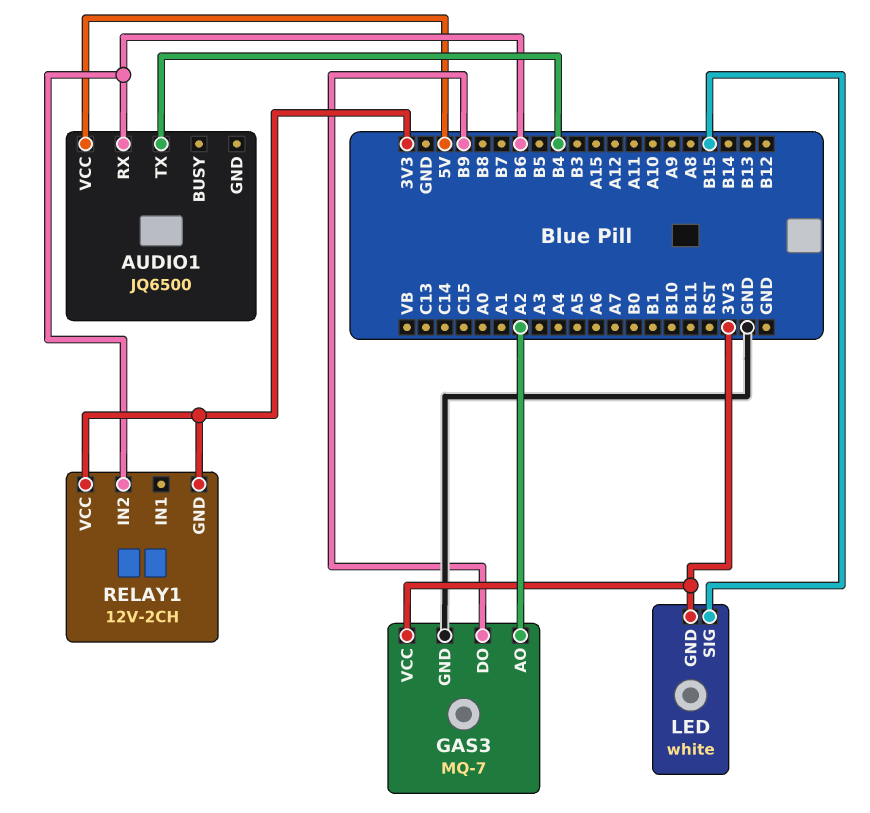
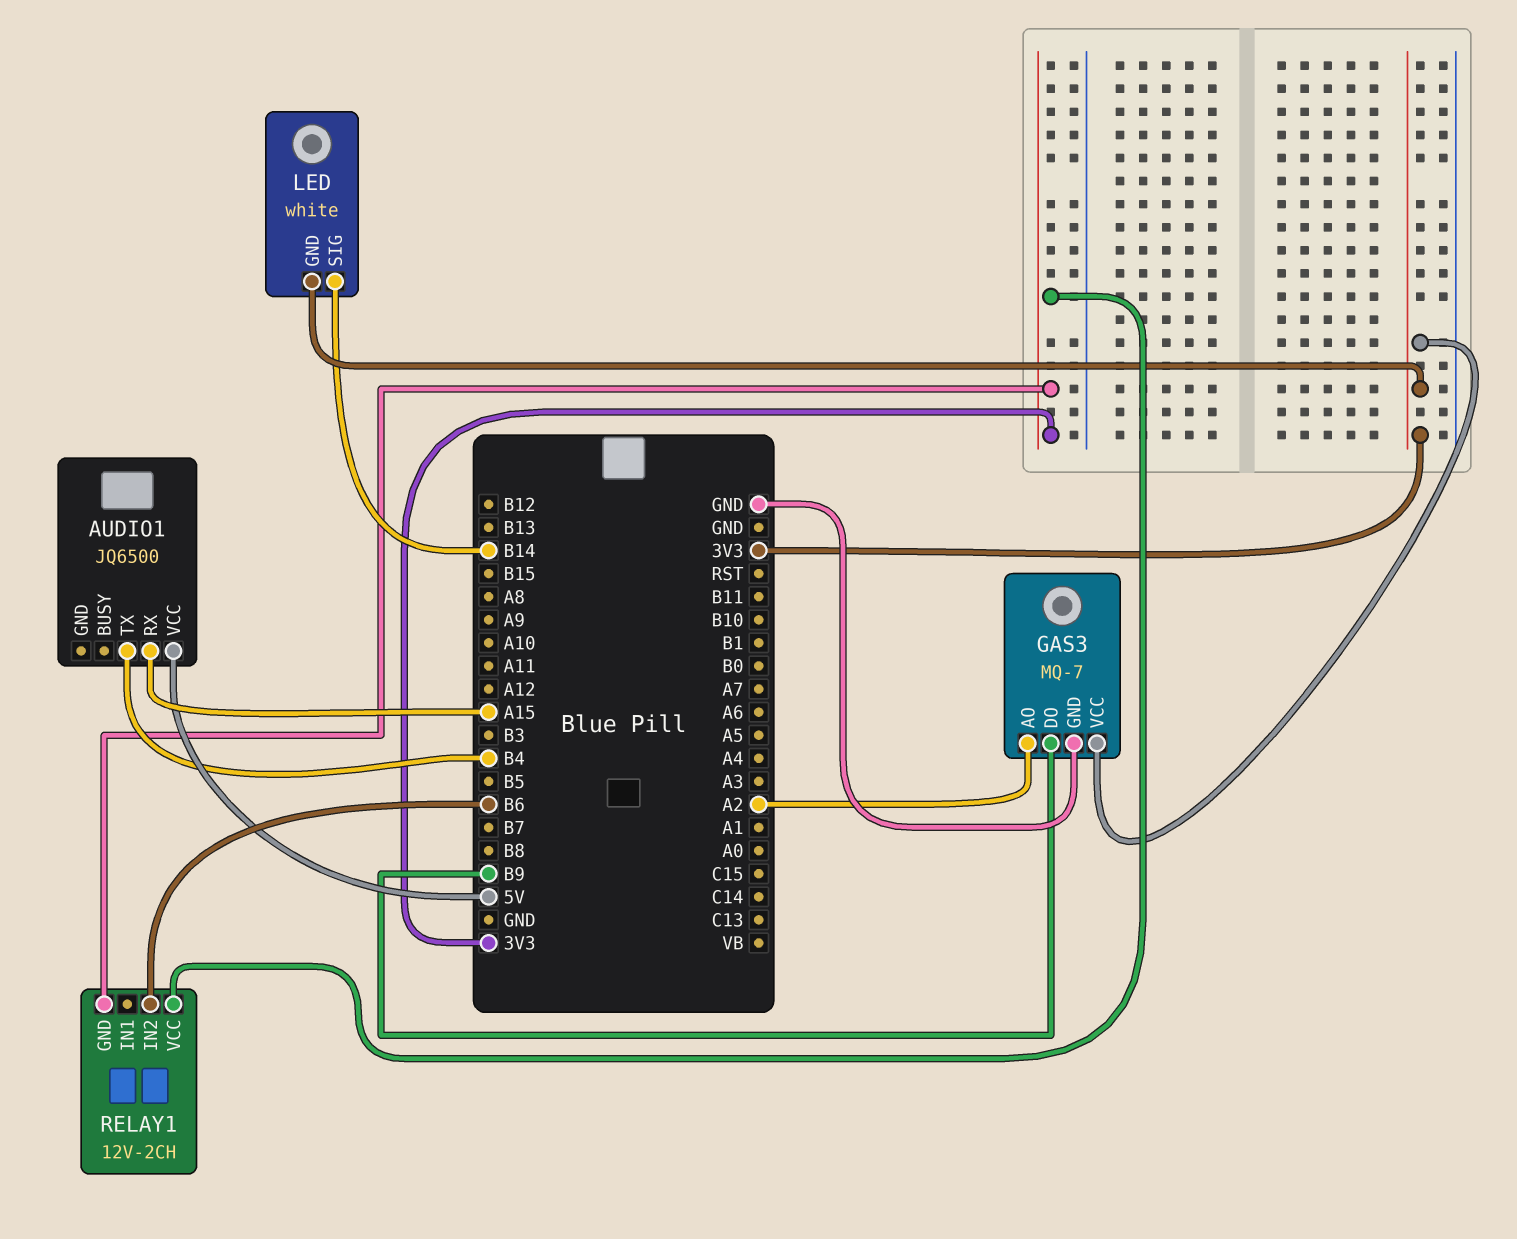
AUDIO1 pin RX: B6 -> A15
LED pin SIG: B15 -> B14

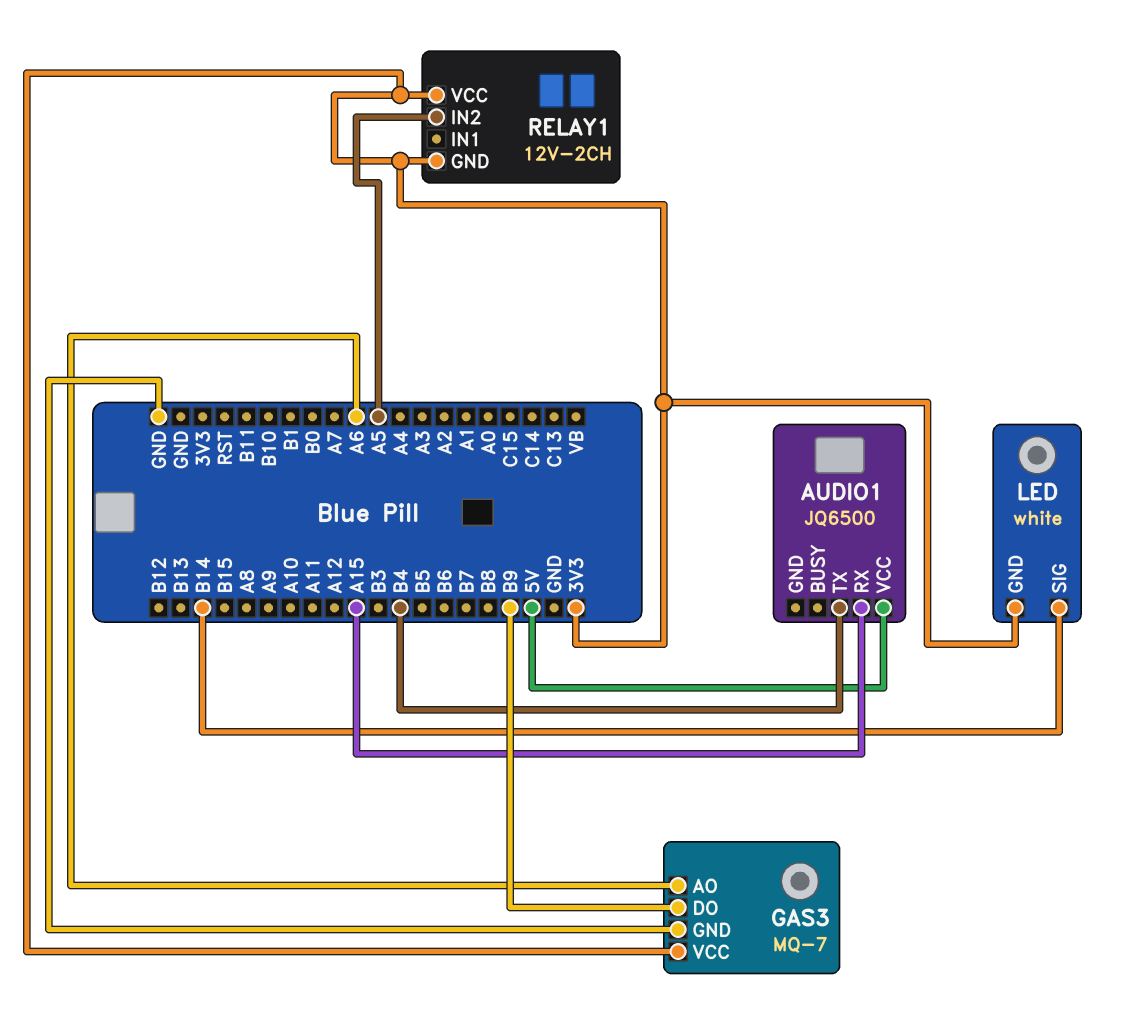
GAS3 pin AO: A2 -> A6
RELAY1 pin IN2: B6 -> A5

